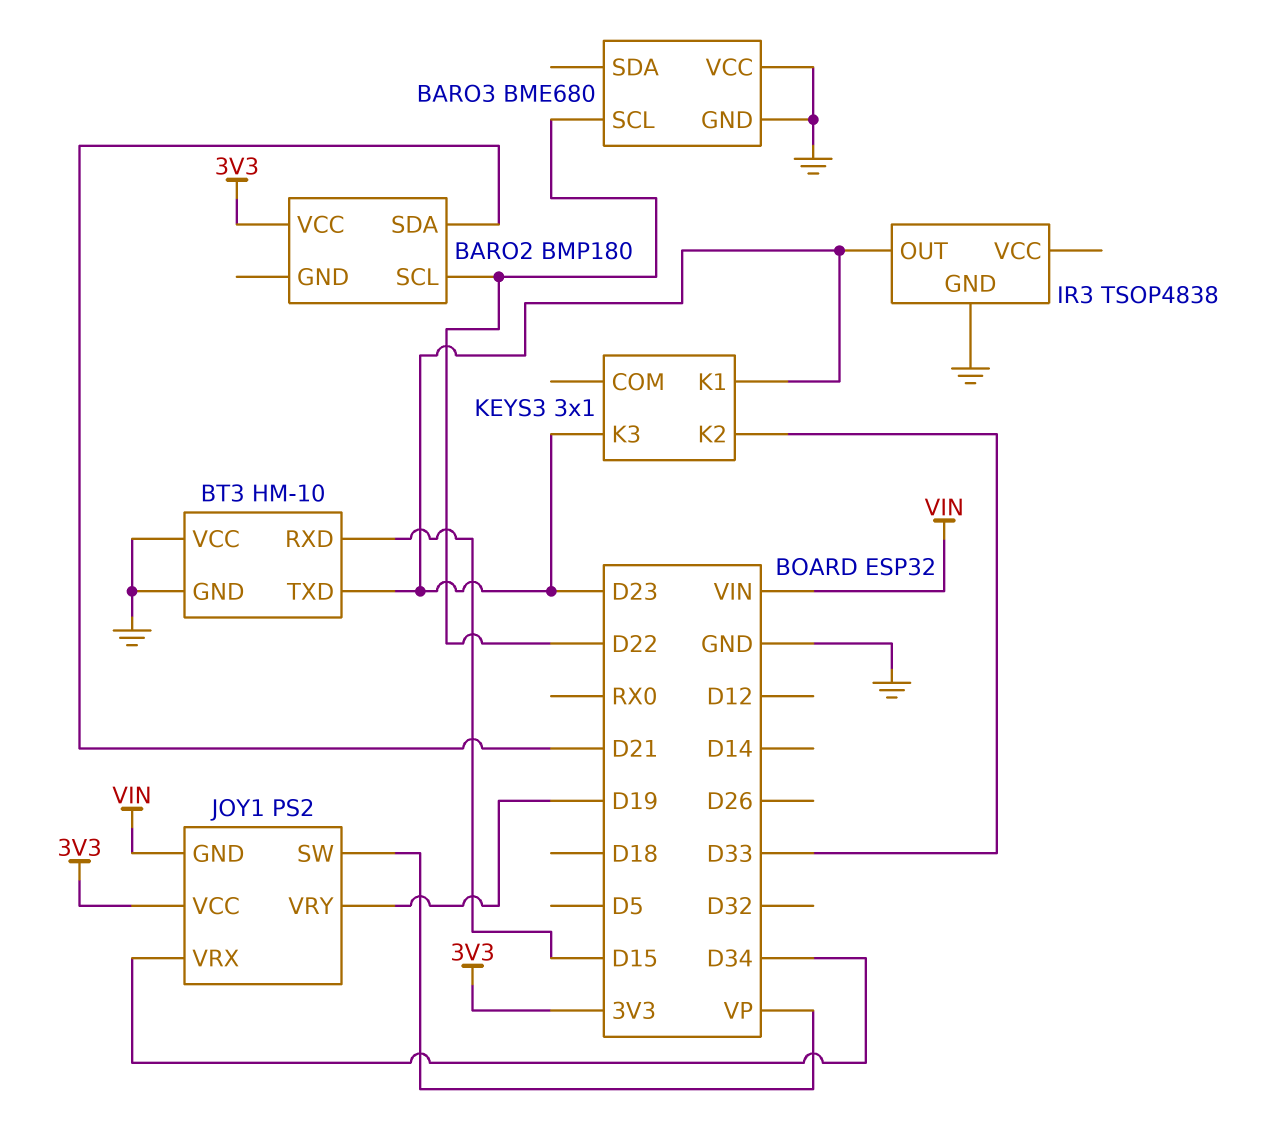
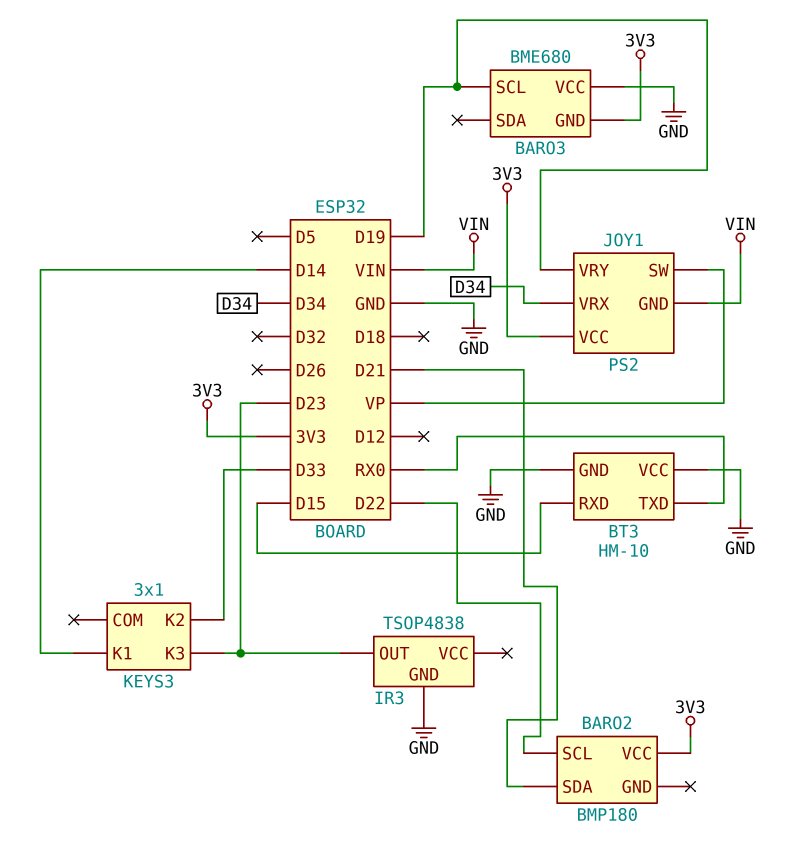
BARO3 pin GND: GND -> 3V3
BARO3 pin SCL: D22 -> D19
BT3 pin TXD: D23 -> RX0
KEYS3 pin K1: D23 -> D14

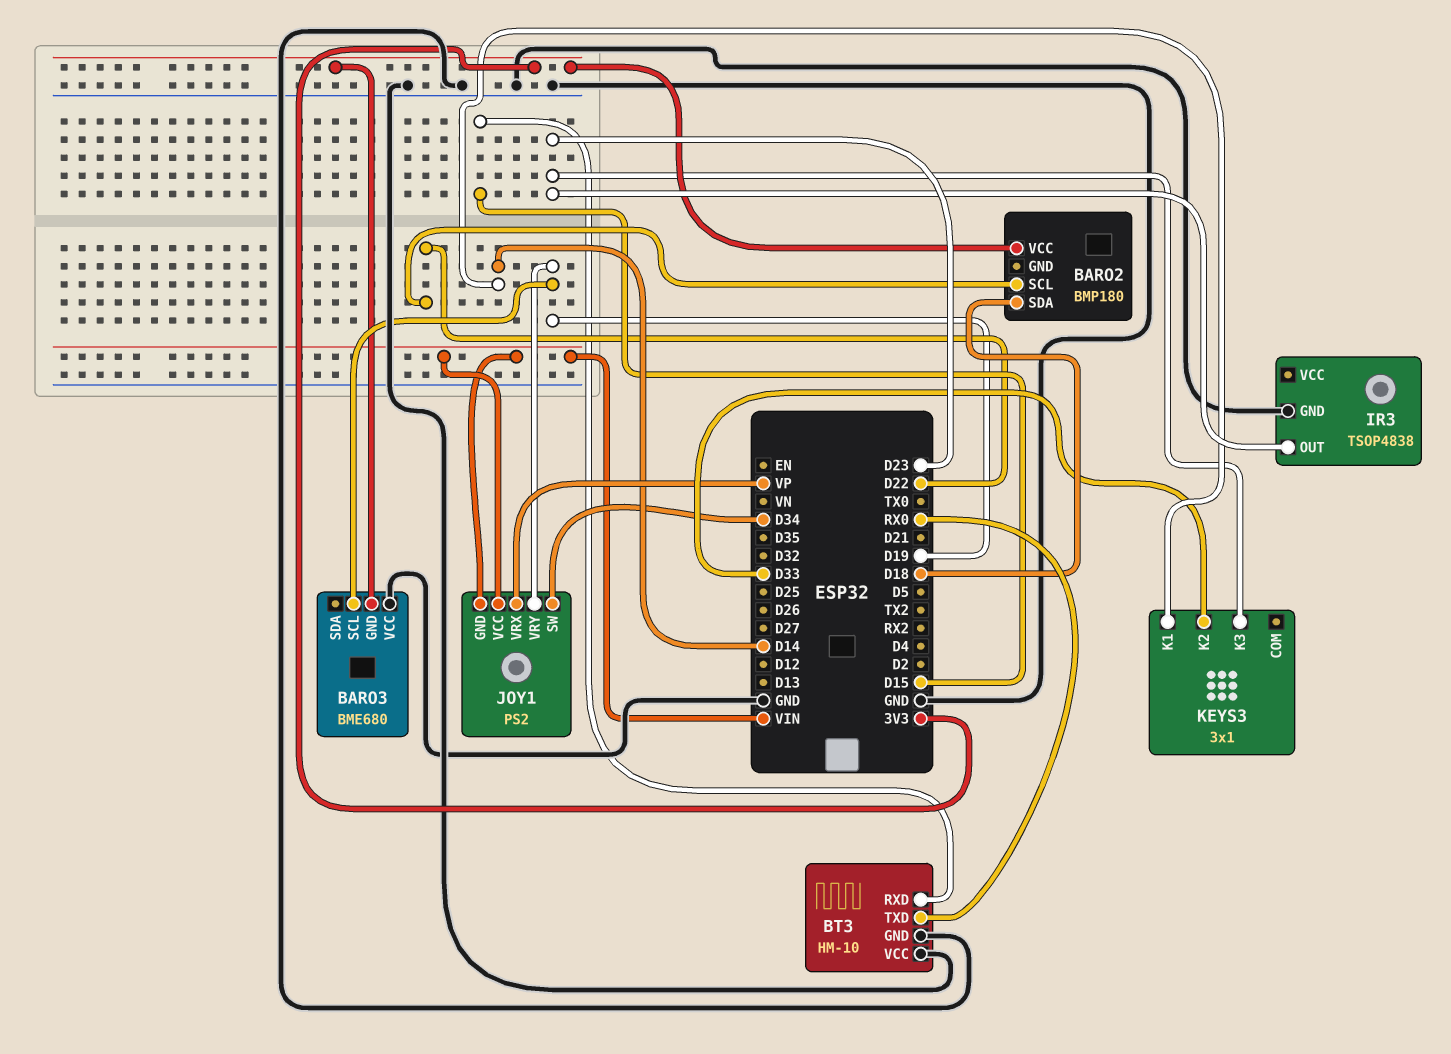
BARO2 pin SDA: D21 -> D18
JOY1 pin SW: VP -> D34
JOY1 pin VCC: 3V3 -> VIN
JOY1 pin VRX: D34 -> VP

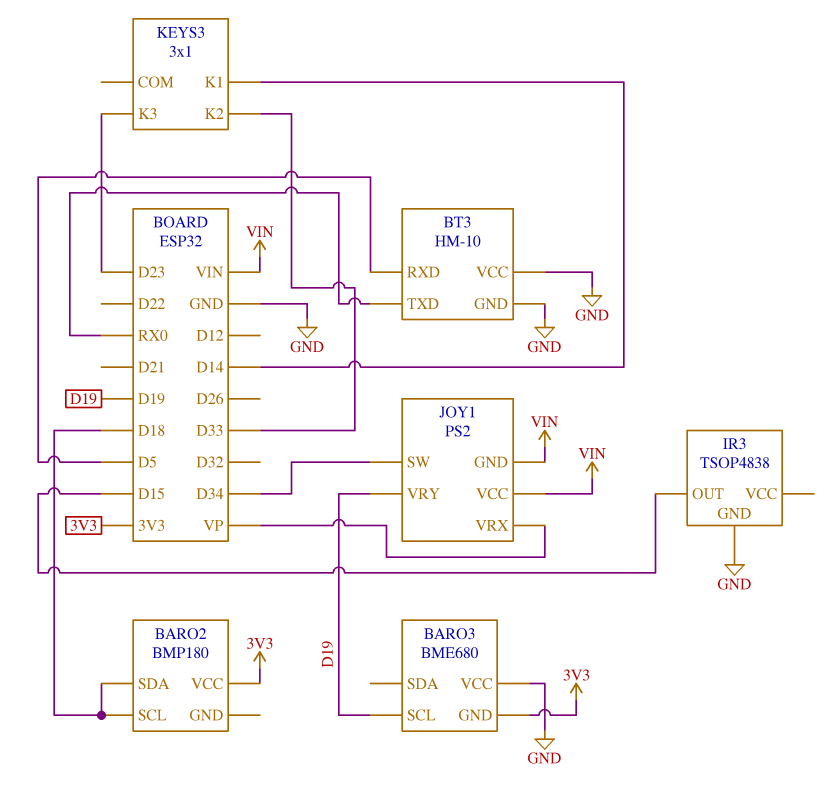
BARO2 pin SCL: D22 -> D18
BT3 pin RXD: D15 -> D5
IR3 pin OUT: D23 -> D15

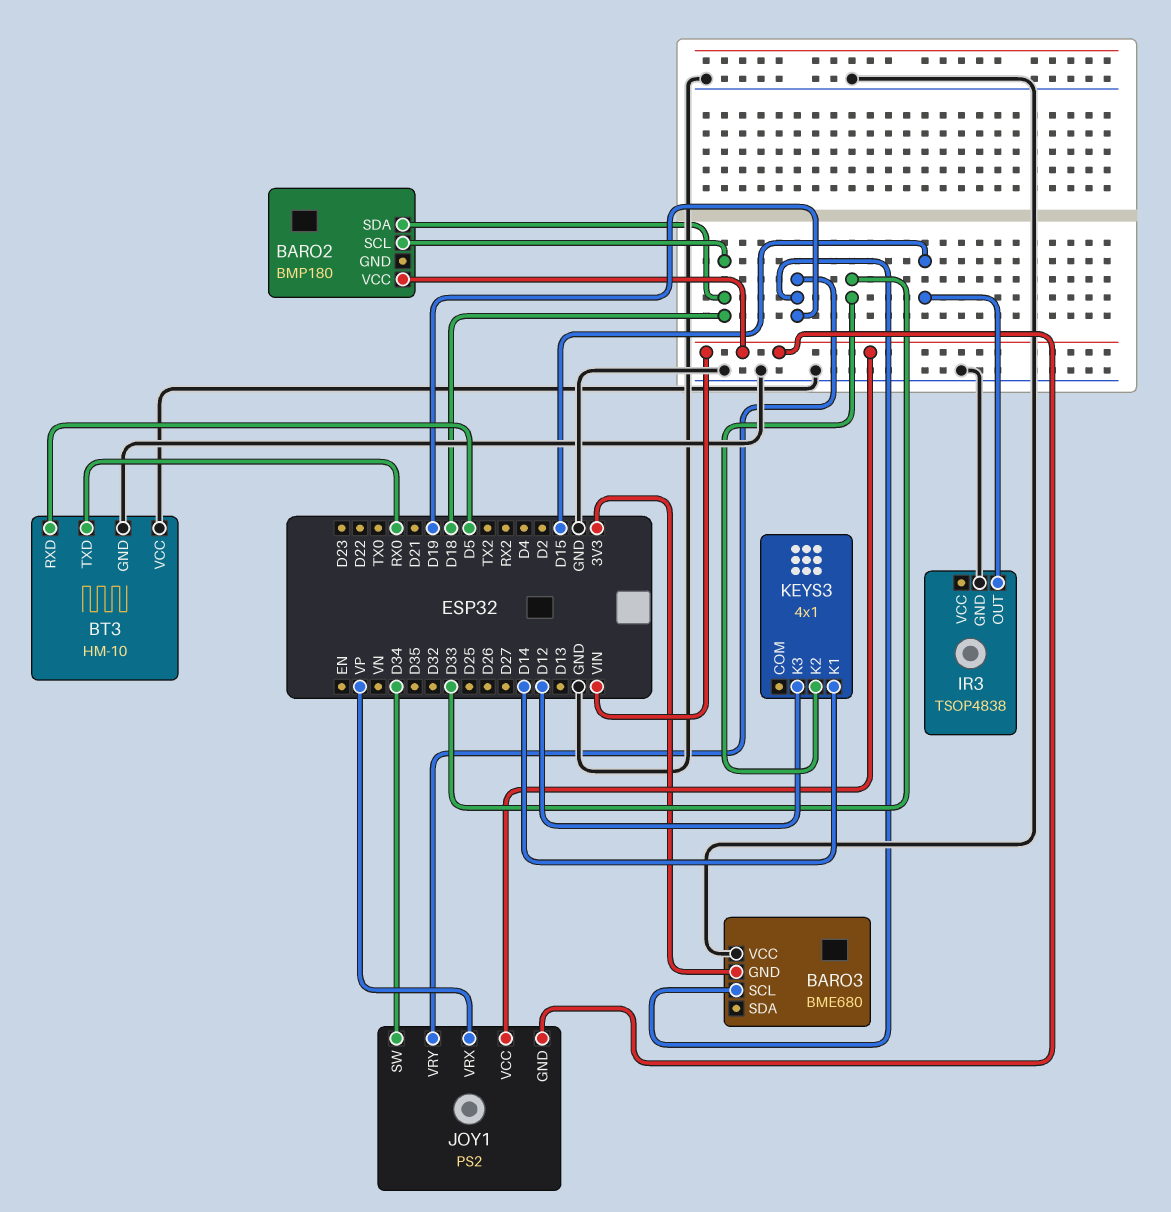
BARO2 pin VCC: 3V3 -> VIN
KEYS3: 3x1 -> 4x1
KEYS3 pin K3: D23 -> D12

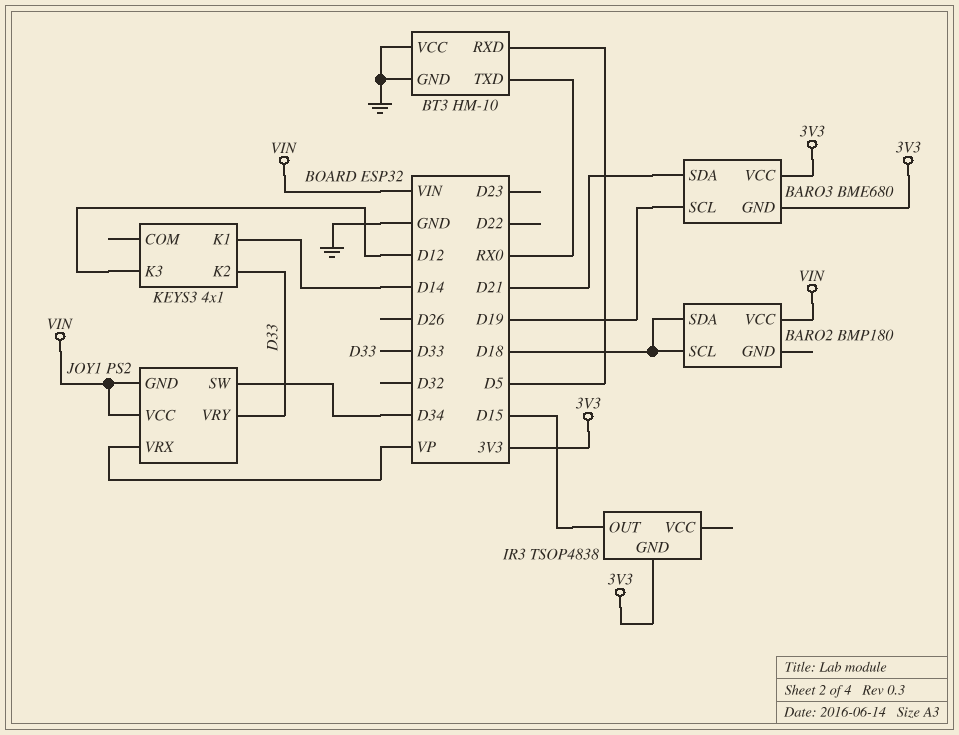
BARO3 pin SDA: none -> D21
BARO3 pin VCC: GND -> 3V3
IR3 pin GND: GND -> 3V3
JOY1 pin VRY: D19 -> D33

